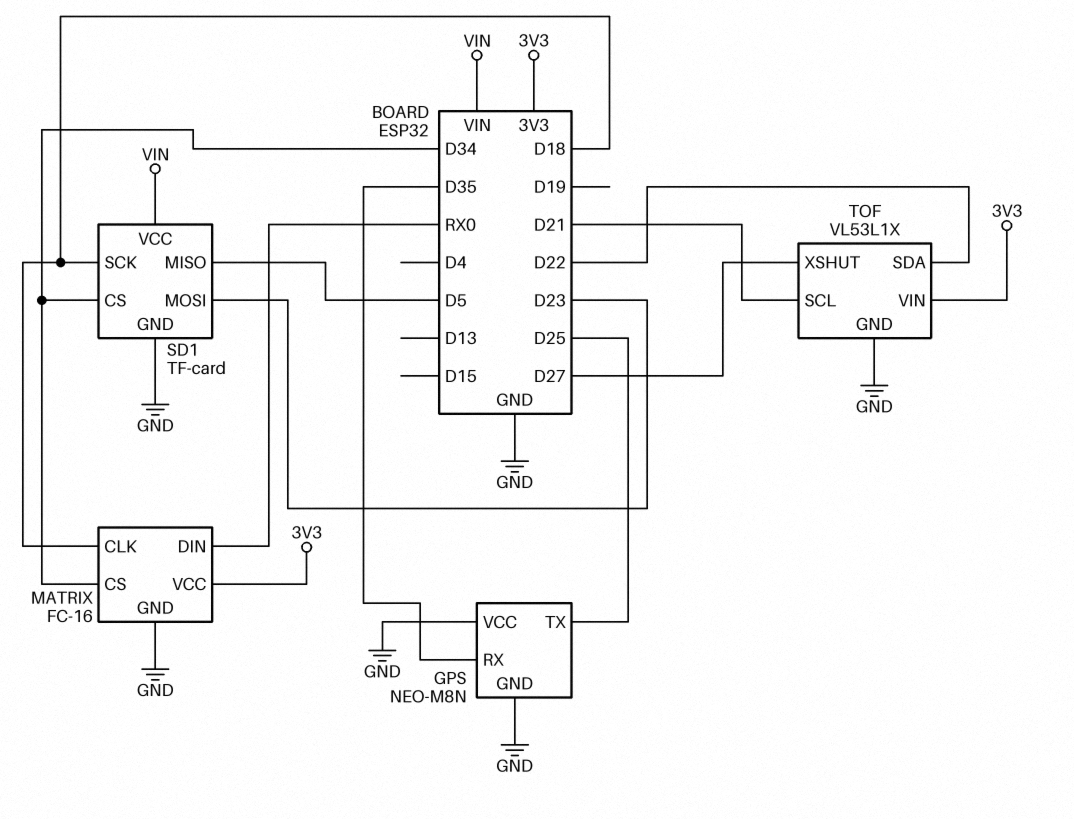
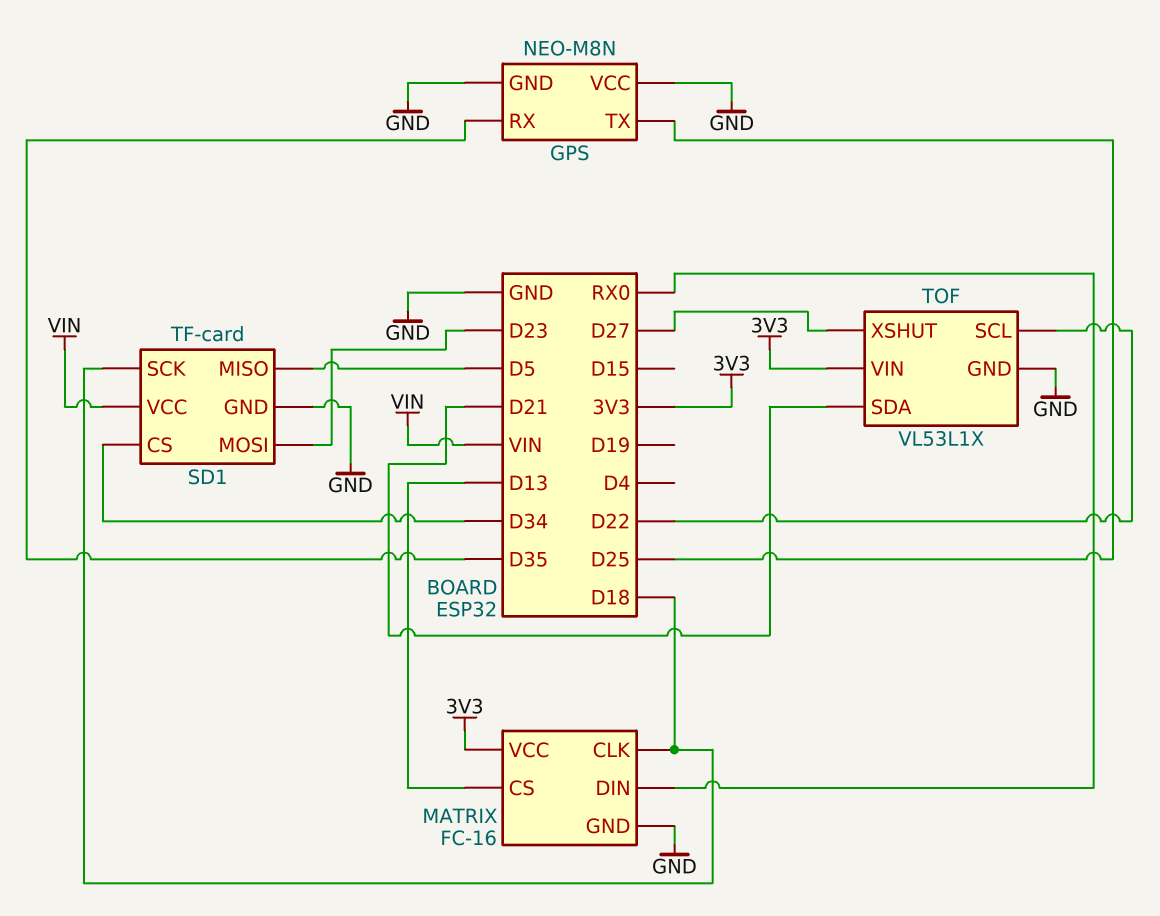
MATRIX pin CS: D34 -> D13
TOF pin SCL: D21 -> D22
TOF pin SDA: D22 -> D21

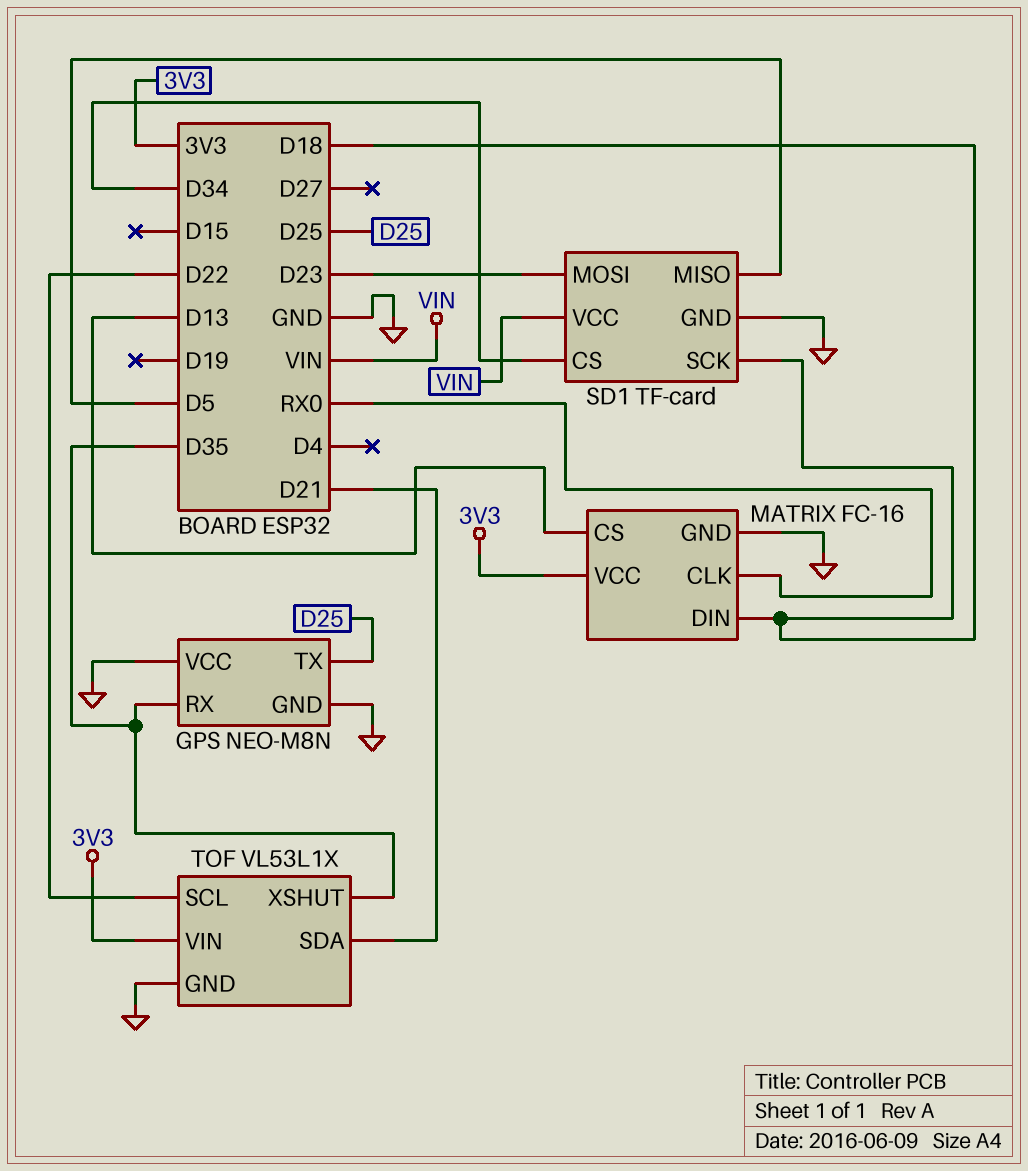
MATRIX pin CLK: D18 -> RX0
MATRIX pin DIN: RX0 -> D18
TOF pin XSHUT: D27 -> D35

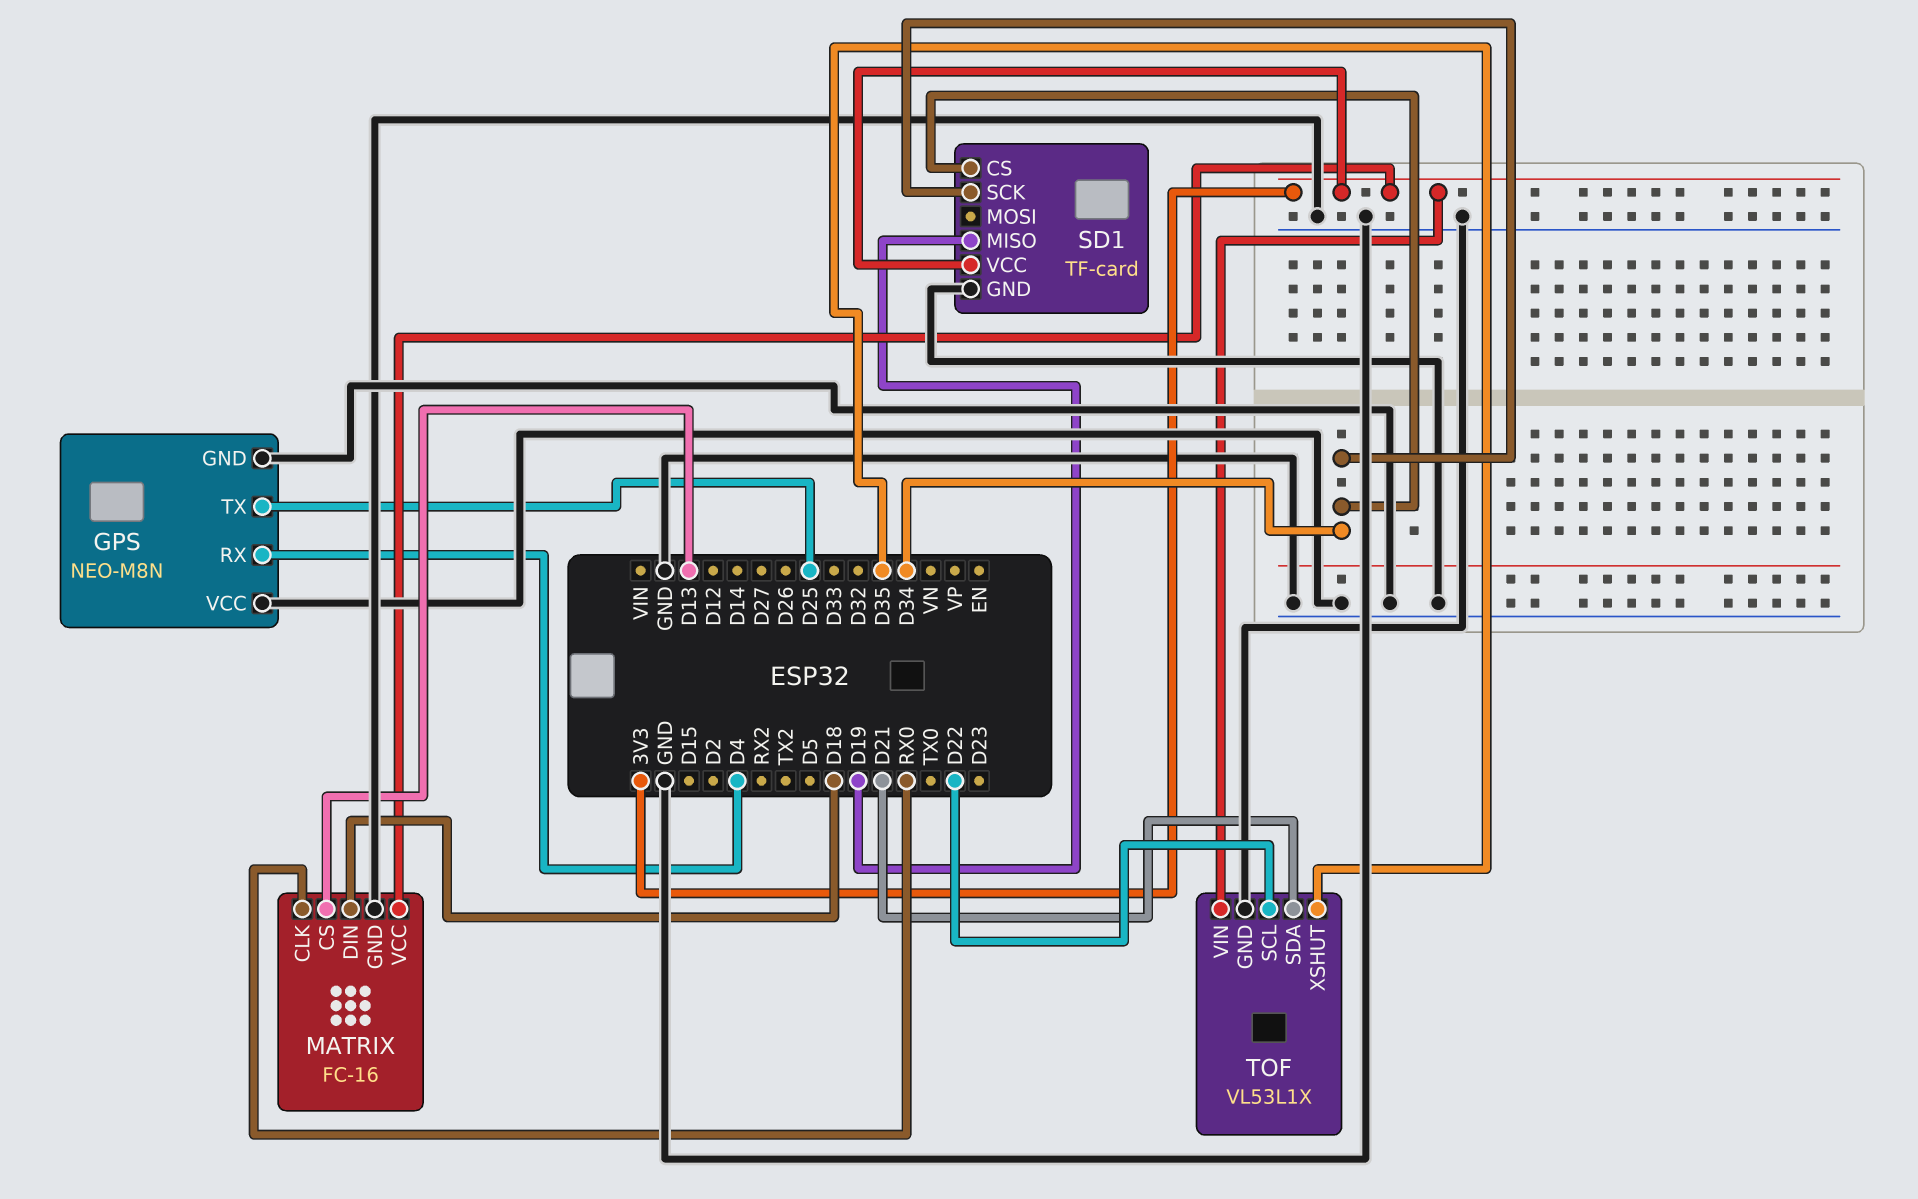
GPS pin RX: D35 -> D4
SD1 pin MISO: D5 -> D19
SD1 pin MOSI: D23 -> none
SD1 pin SCK: D18 -> D34
SD1 pin VCC: VIN -> 3V3

